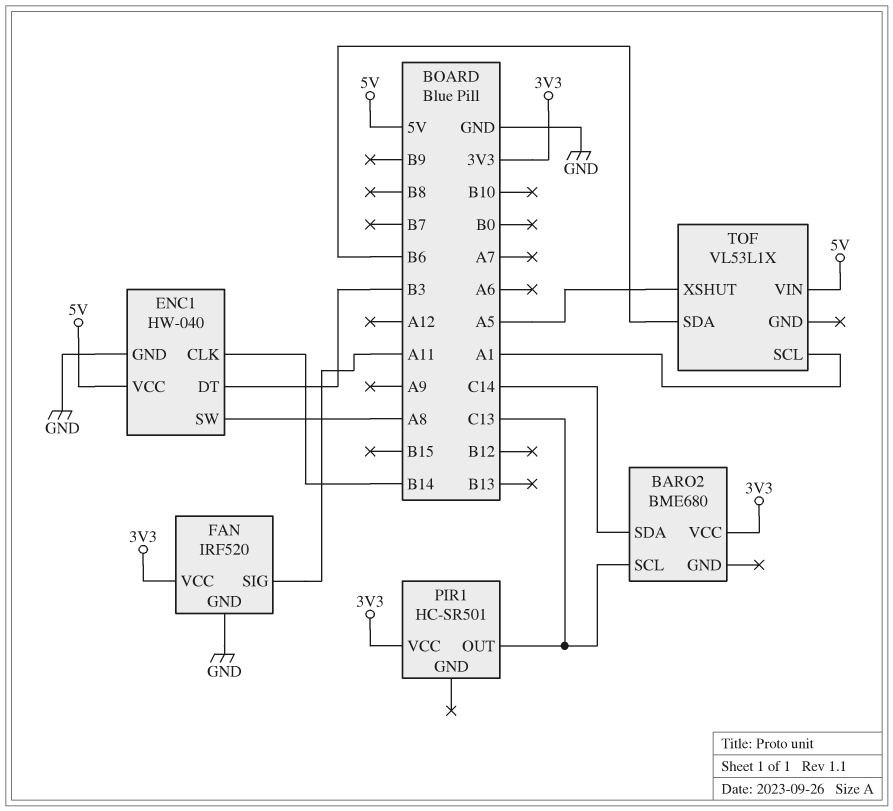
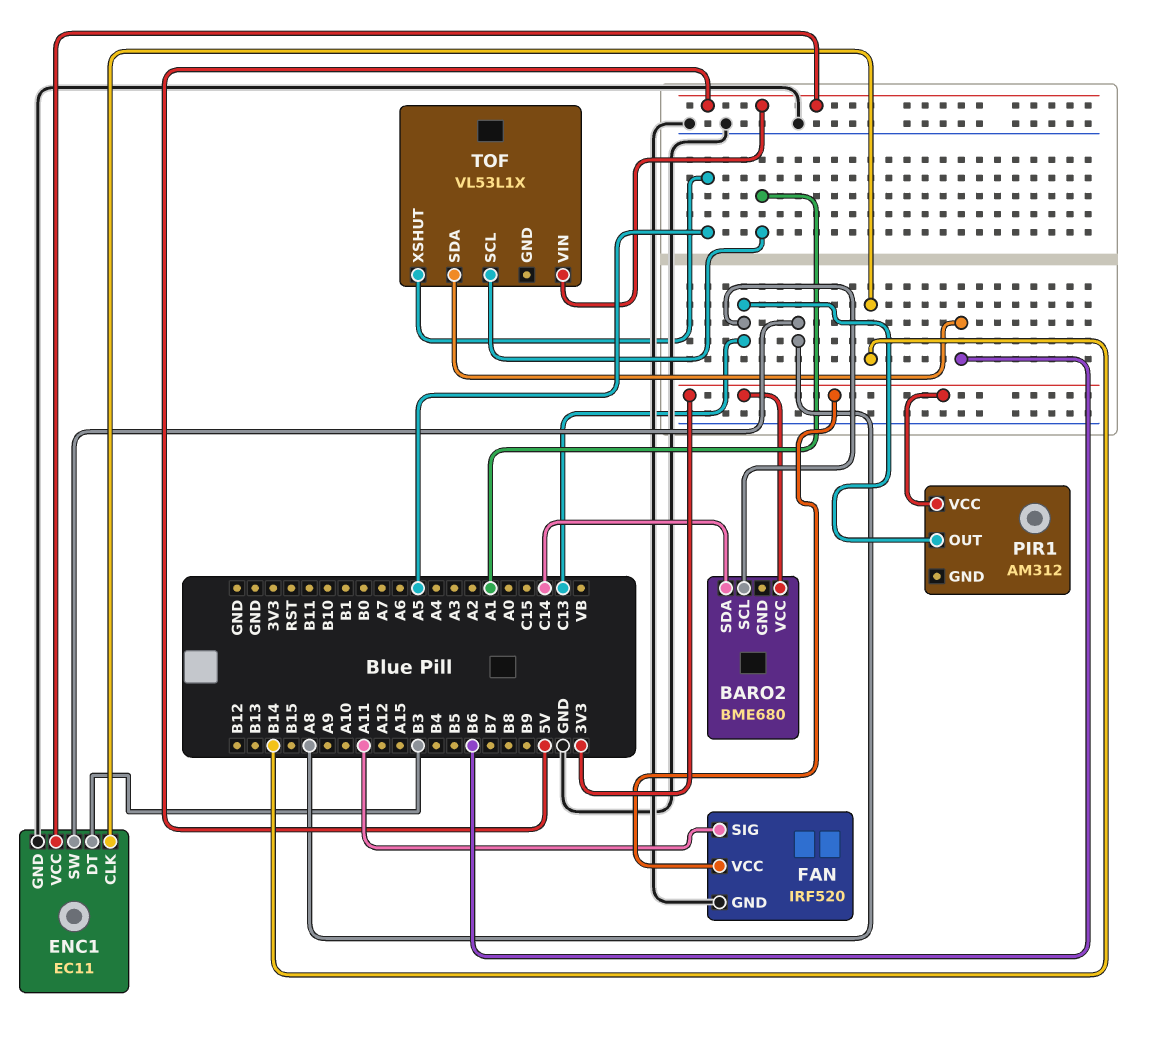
ENC1: HW-040 -> EC11
PIR1: HC-SR501 -> AM312

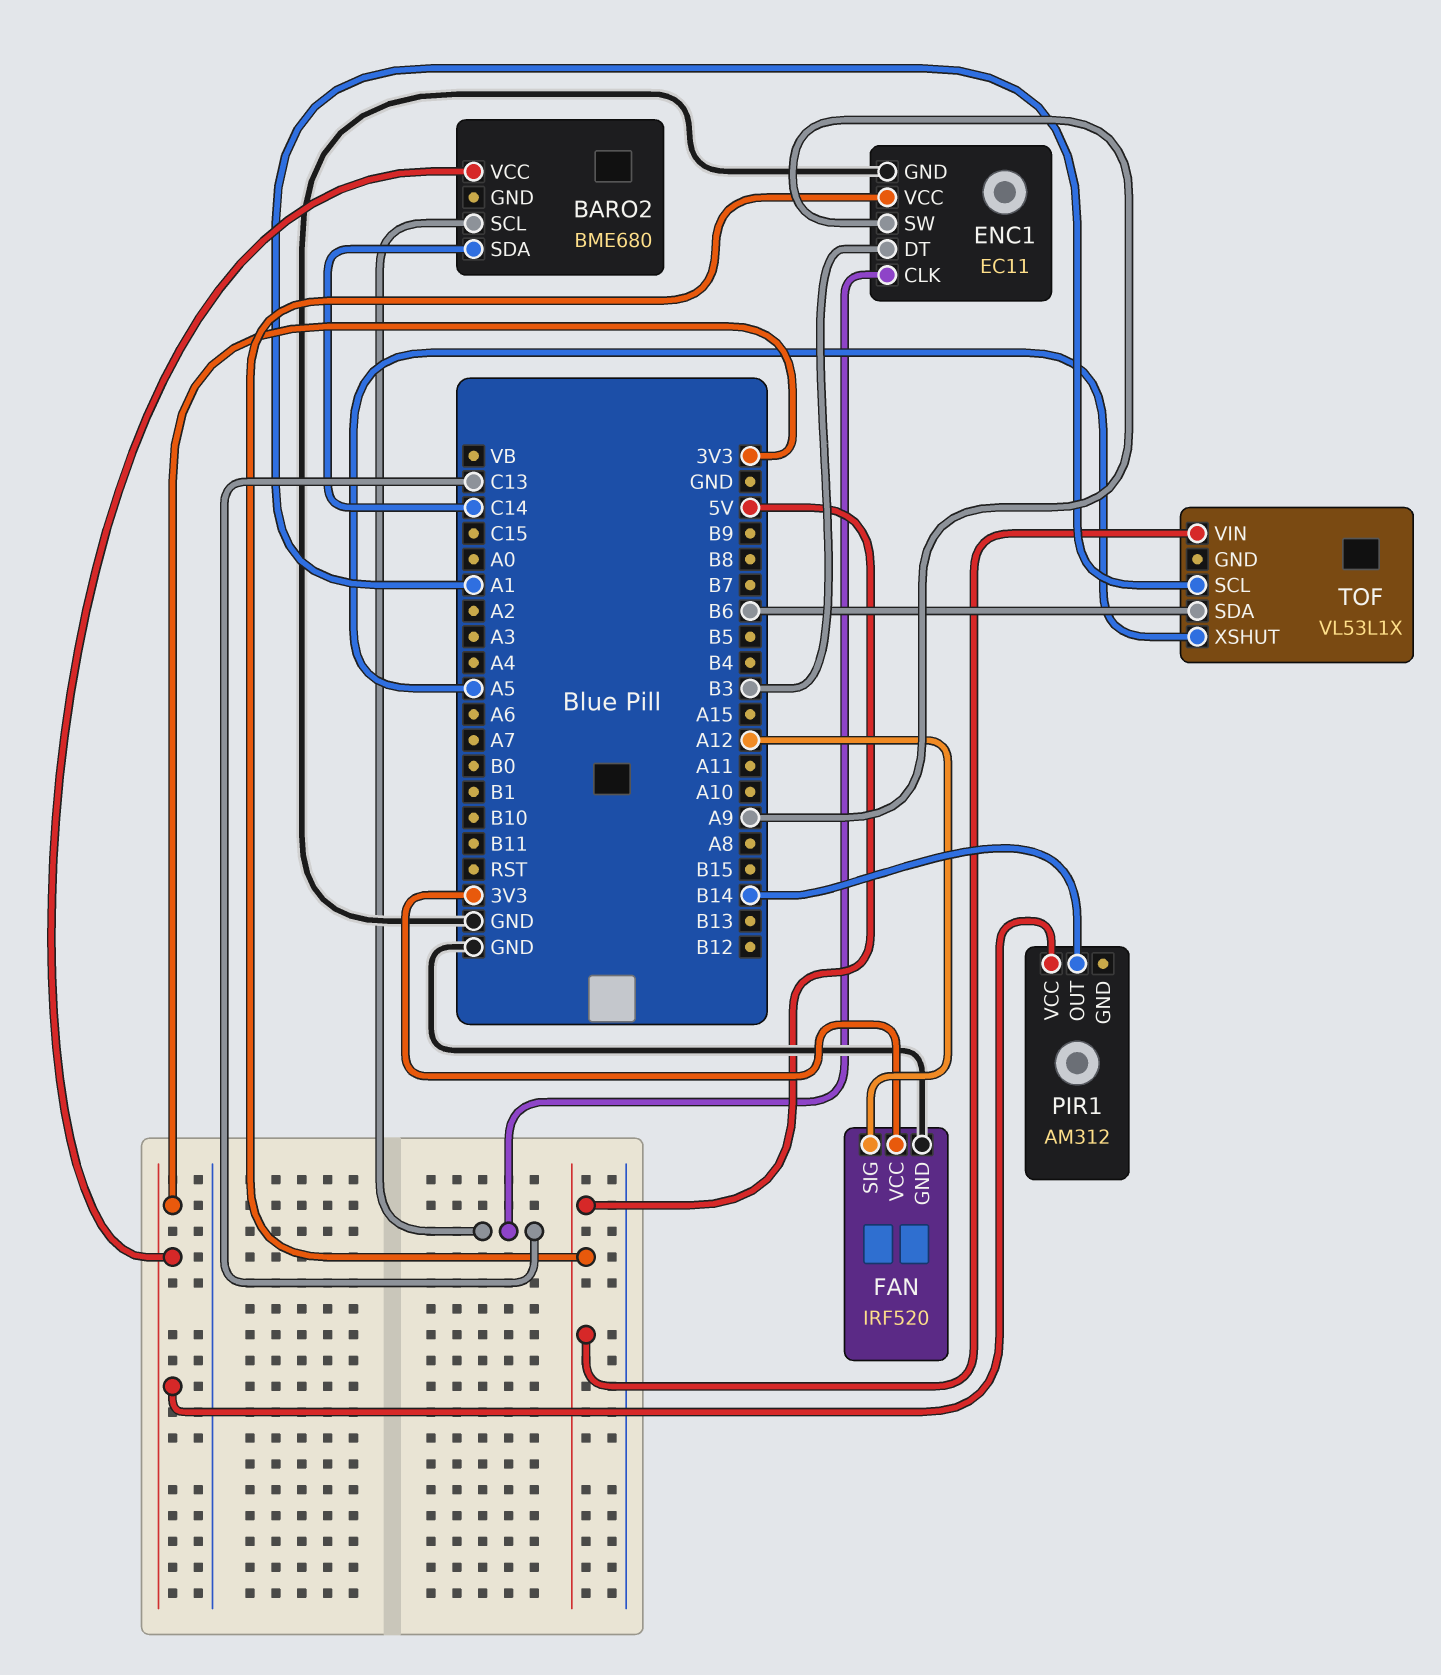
ENC1 pin CLK: B14 -> C13
ENC1 pin SW: A8 -> A9
FAN pin SIG: A11 -> A12
PIR1 pin OUT: C13 -> B14

